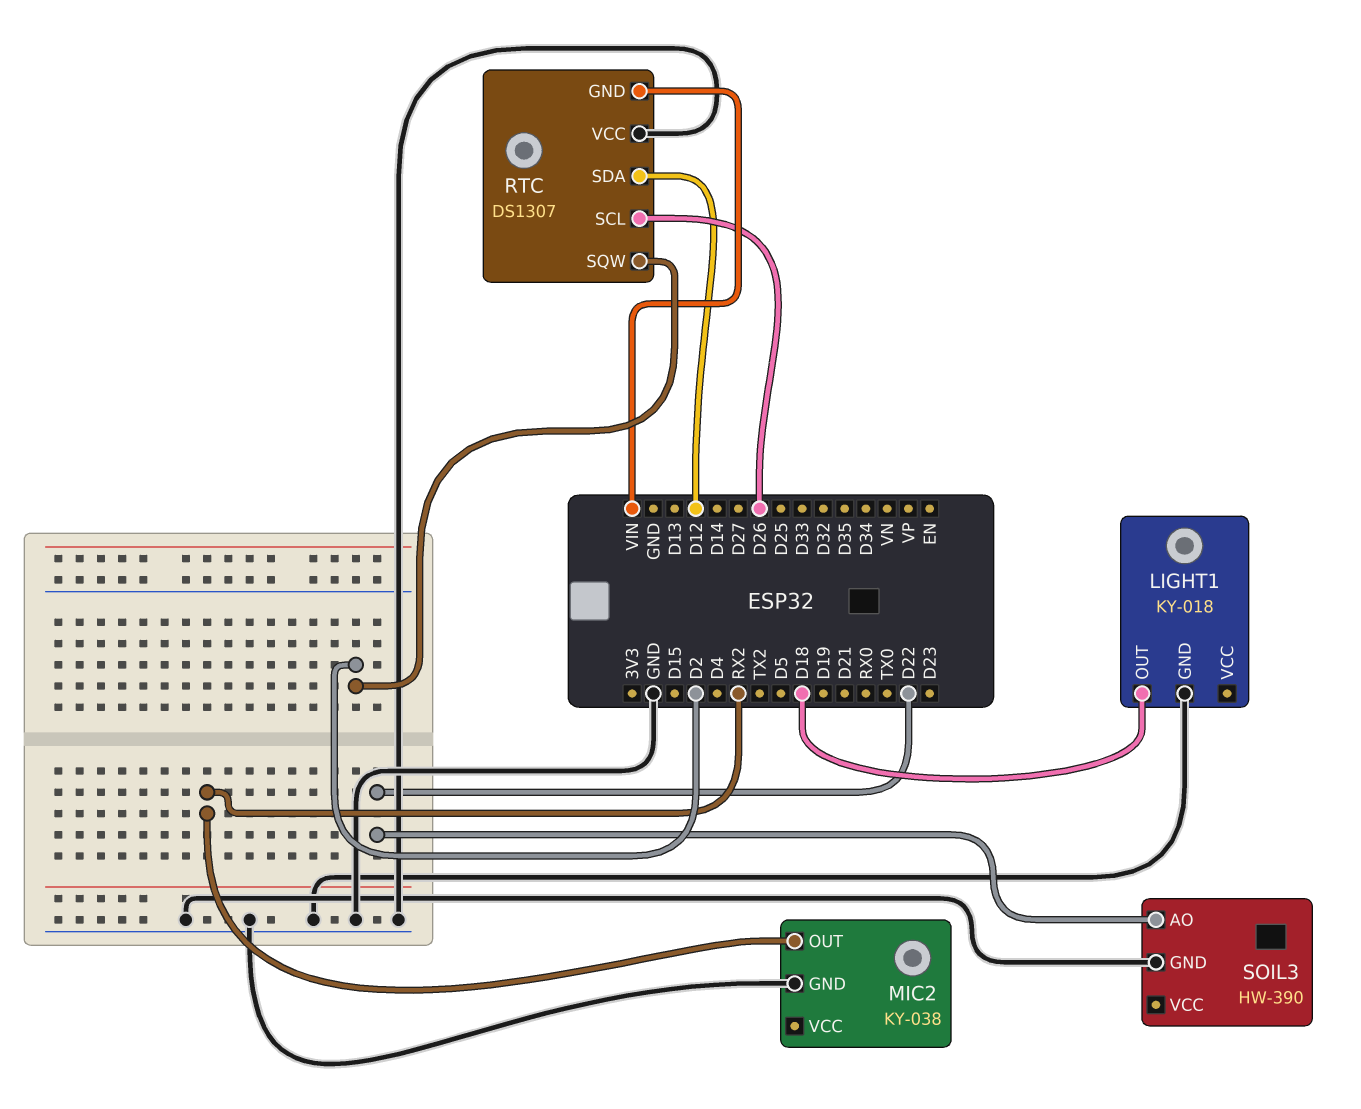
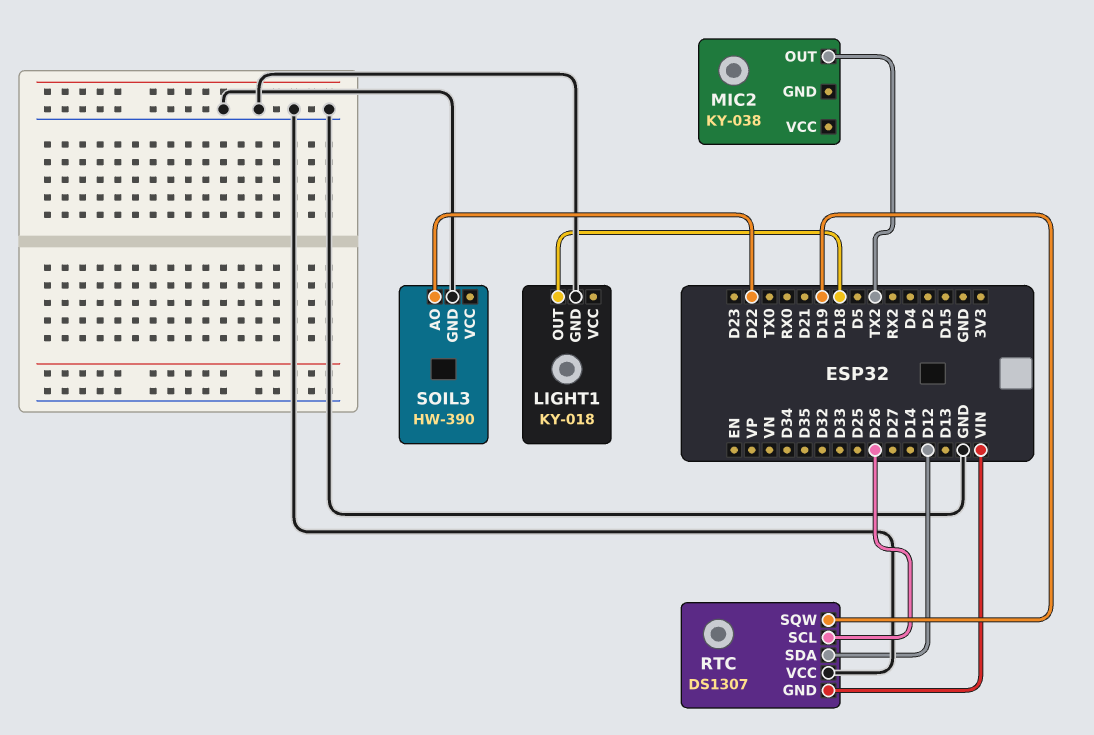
MIC2 pin GND: GND -> none
MIC2 pin OUT: RX2 -> TX2
RTC pin SQW: D2 -> D19

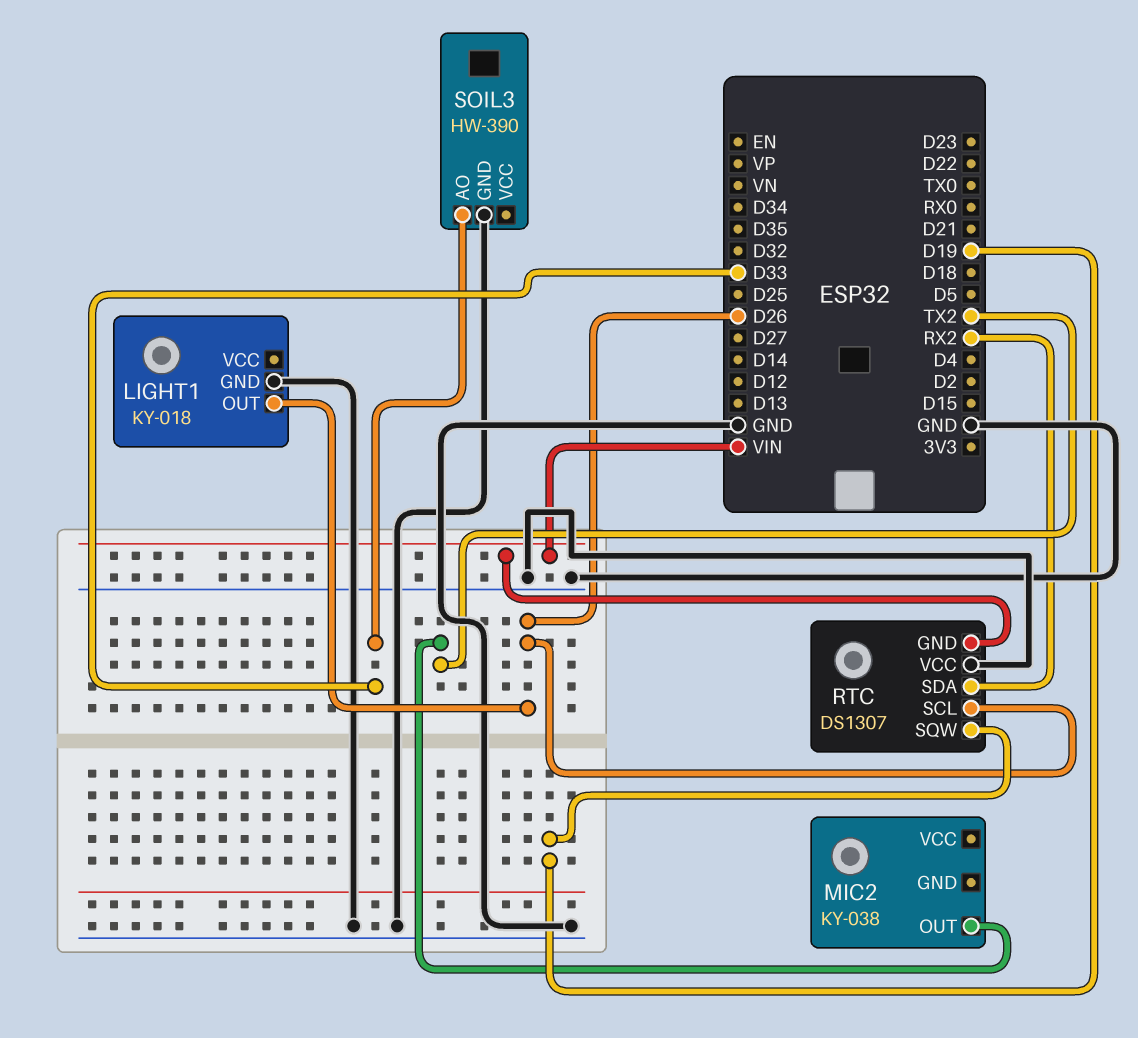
LIGHT1 pin OUT: D18 -> D26
RTC pin SDA: D12 -> RX2
SOIL3 pin AO: D22 -> D33

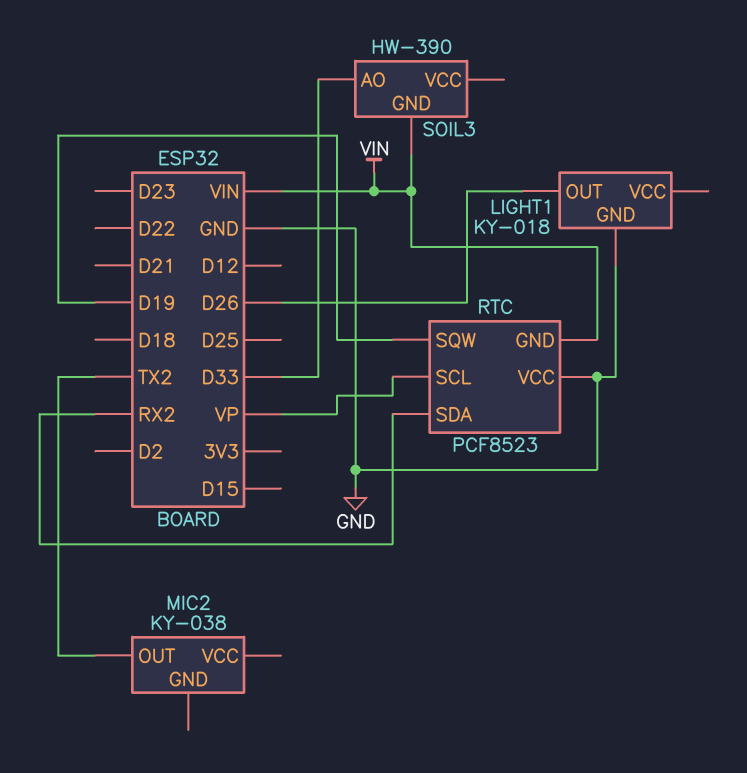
RTC: DS1307 -> PCF8523
RTC pin SCL: D26 -> VP
SOIL3 pin GND: GND -> VIN

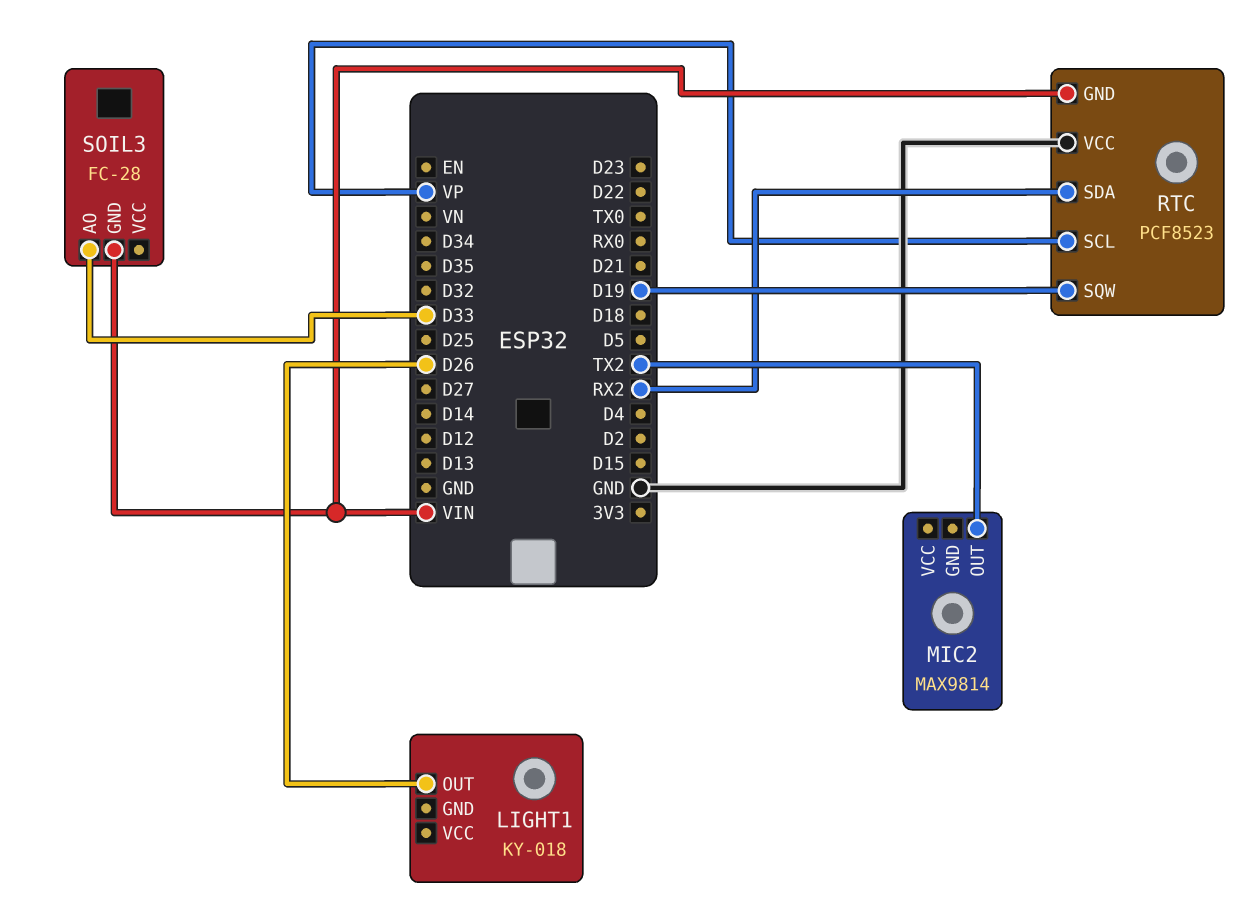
LIGHT1 pin GND: GND -> none
MIC2: KY-038 -> MAX9814
SOIL3: HW-390 -> FC-28

